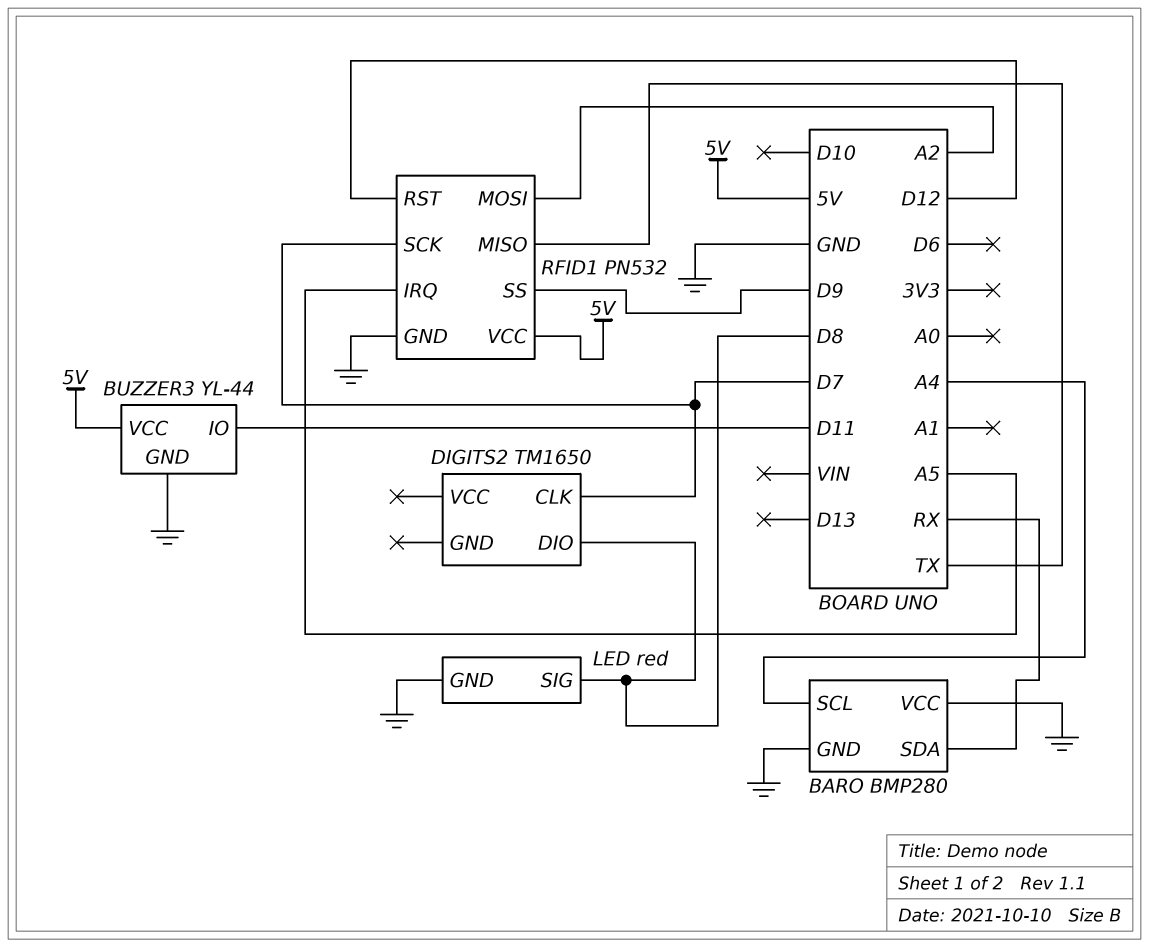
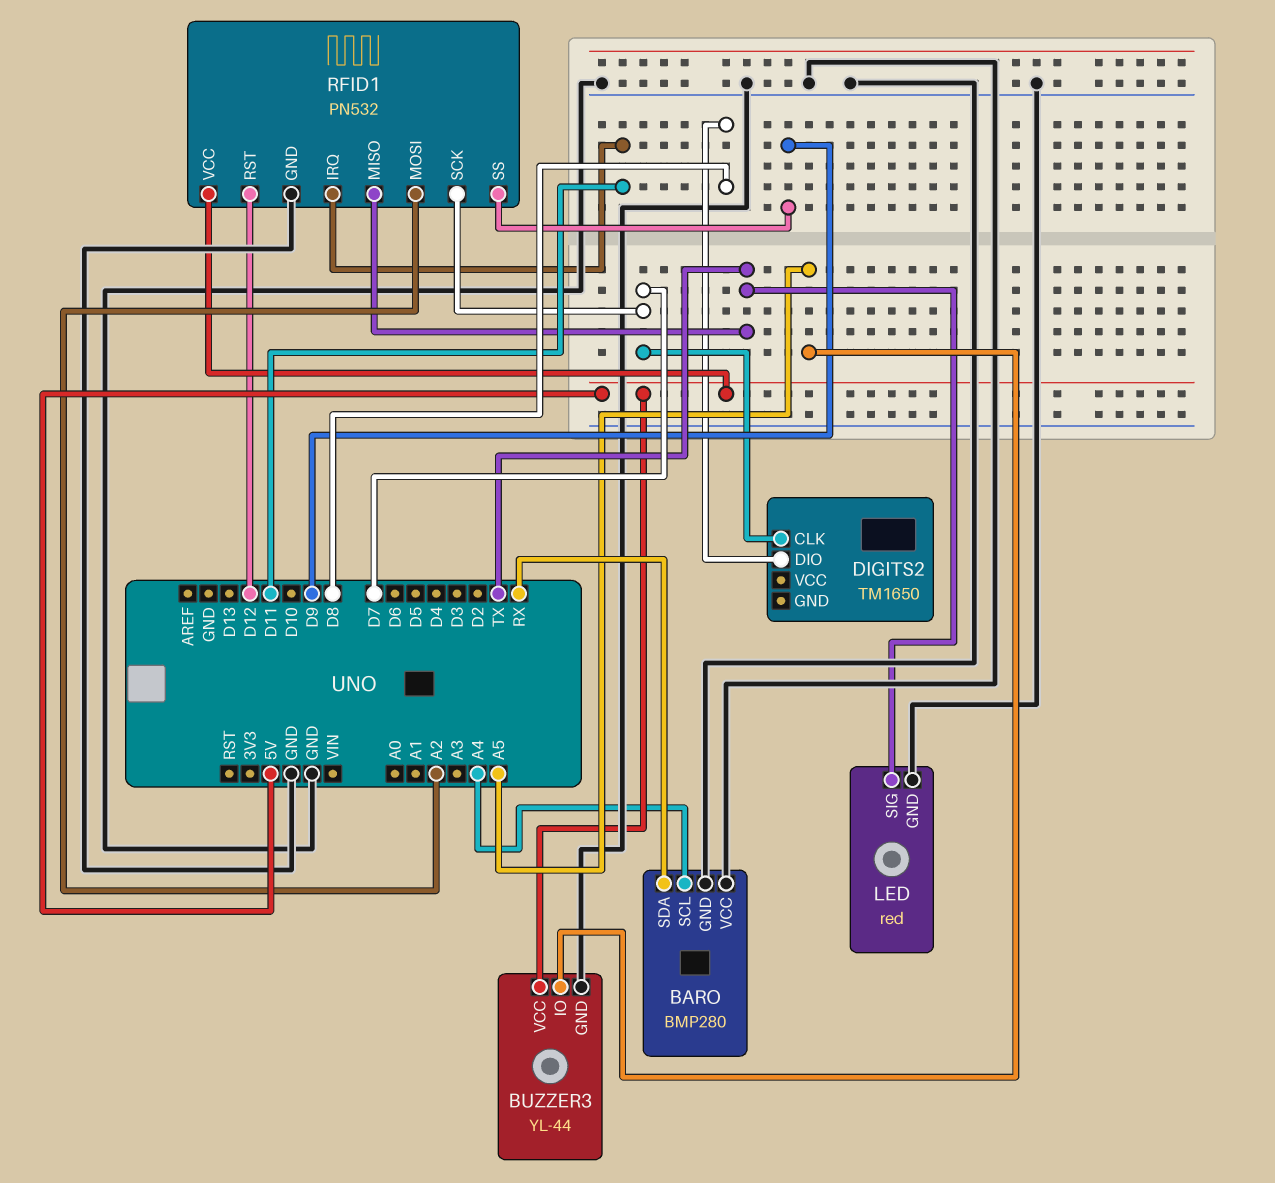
BUZZER3 pin IO: D11 -> A5
LED pin SIG: D8 -> TX
RFID1 pin IRQ: A5 -> D11

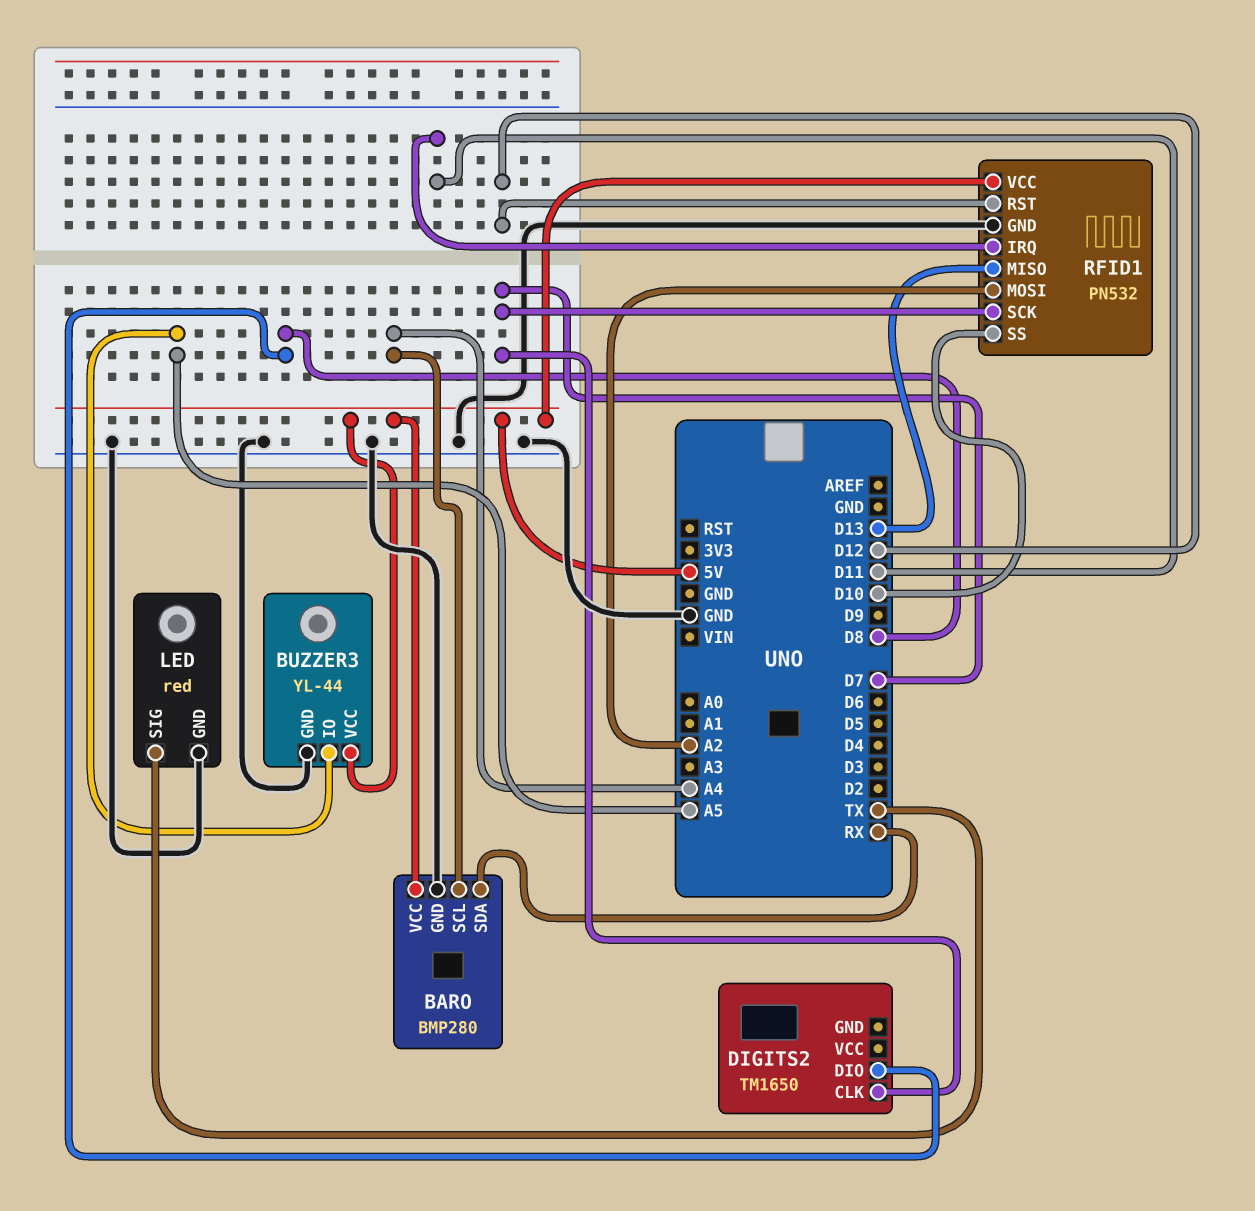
BARO pin VCC: GND -> 5V
RFID1 pin MISO: TX -> D13
RFID1 pin SS: D9 -> D10

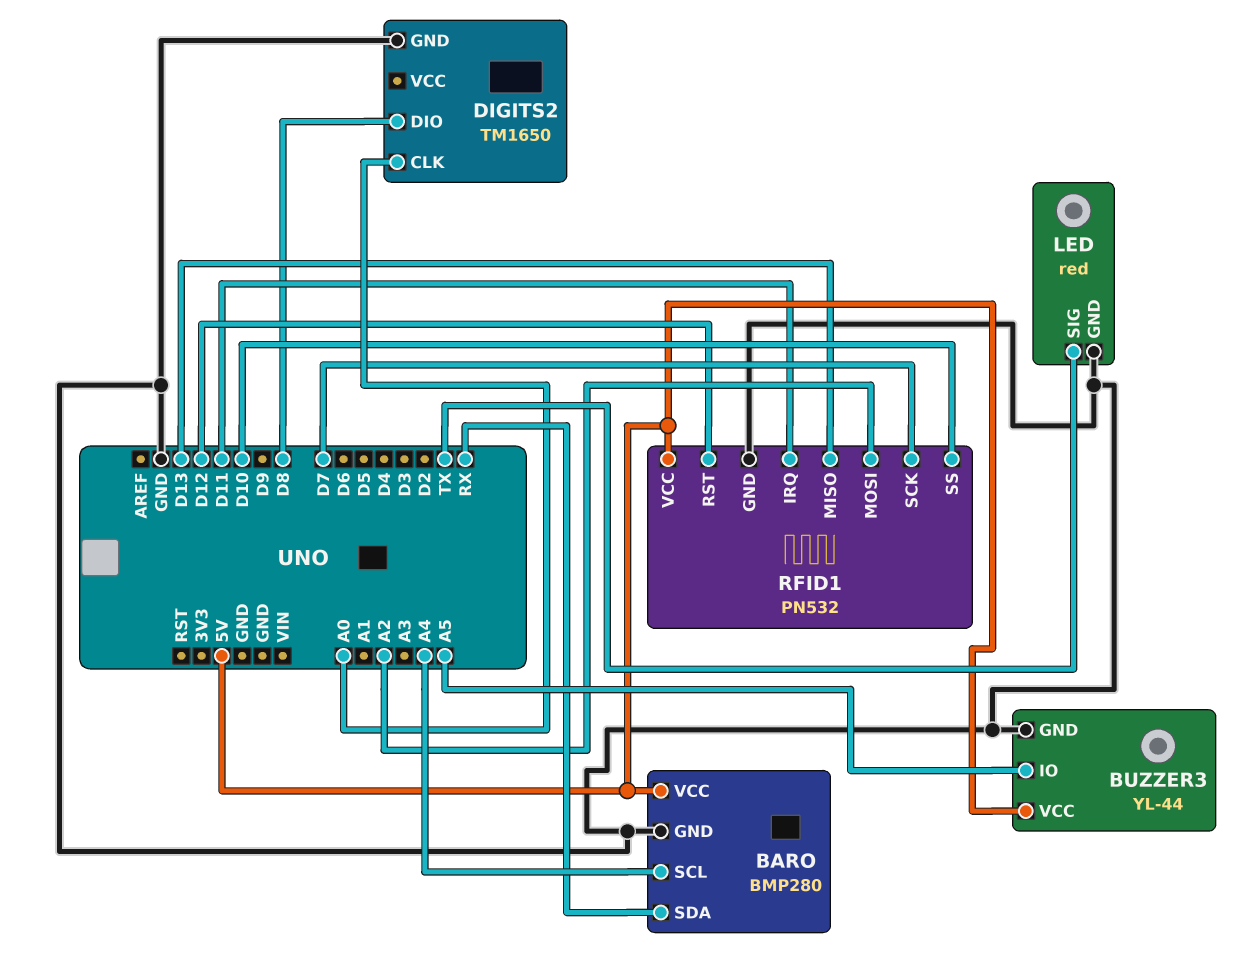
DIGITS2 pin CLK: D7 -> A0
DIGITS2 pin GND: none -> GND

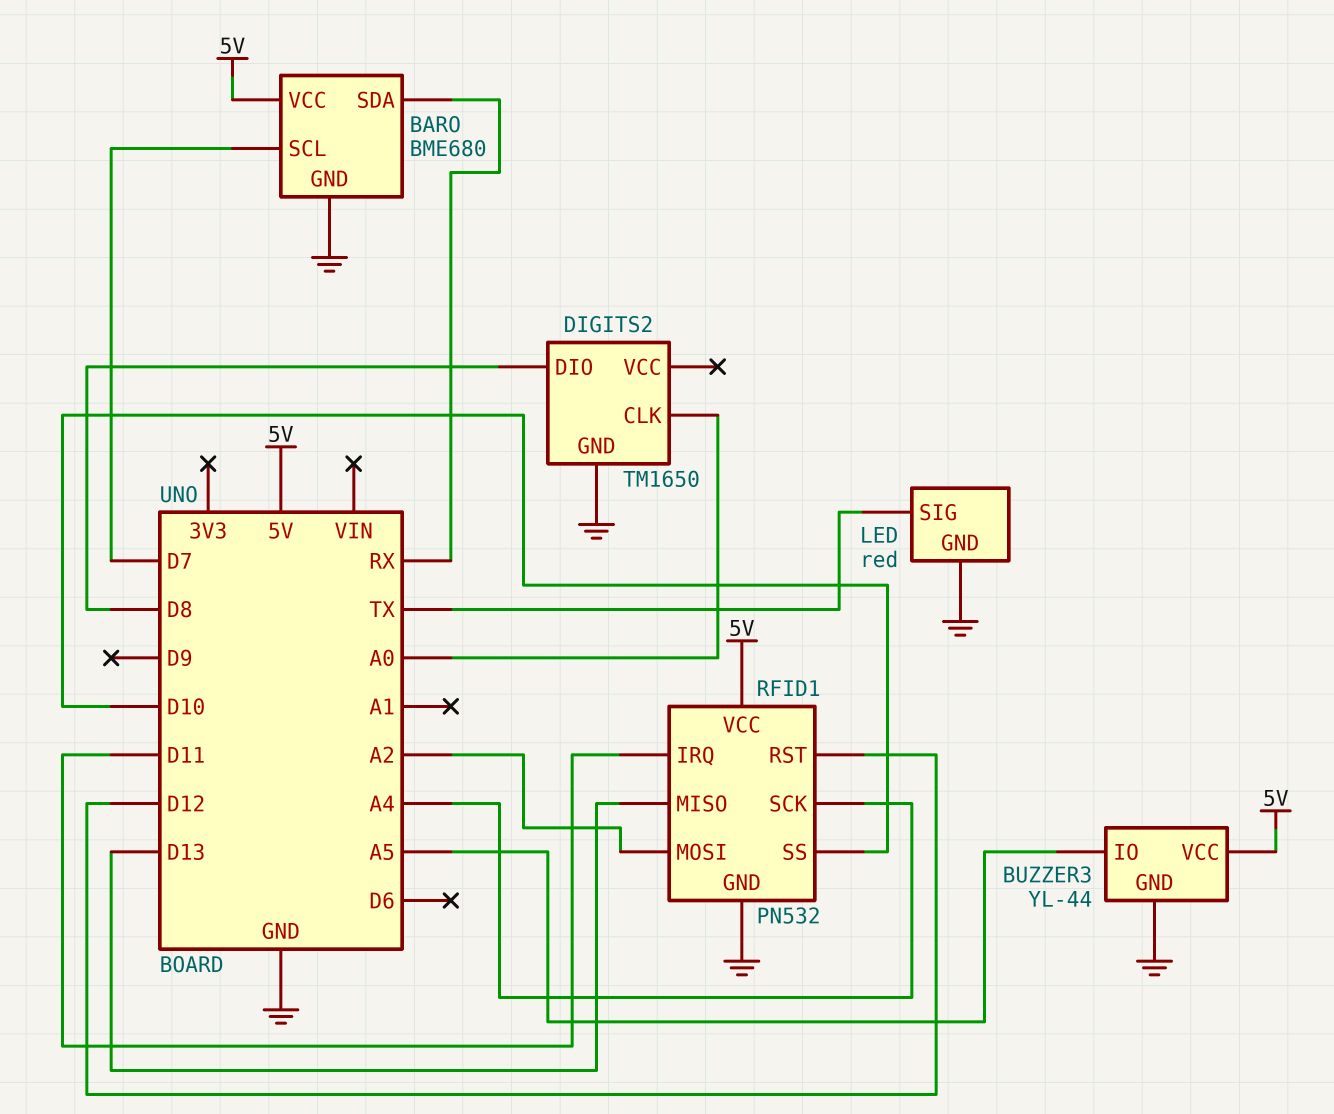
BARO: BMP280 -> BME680
BARO pin SCL: A4 -> D7
RFID1 pin SCK: D7 -> A4

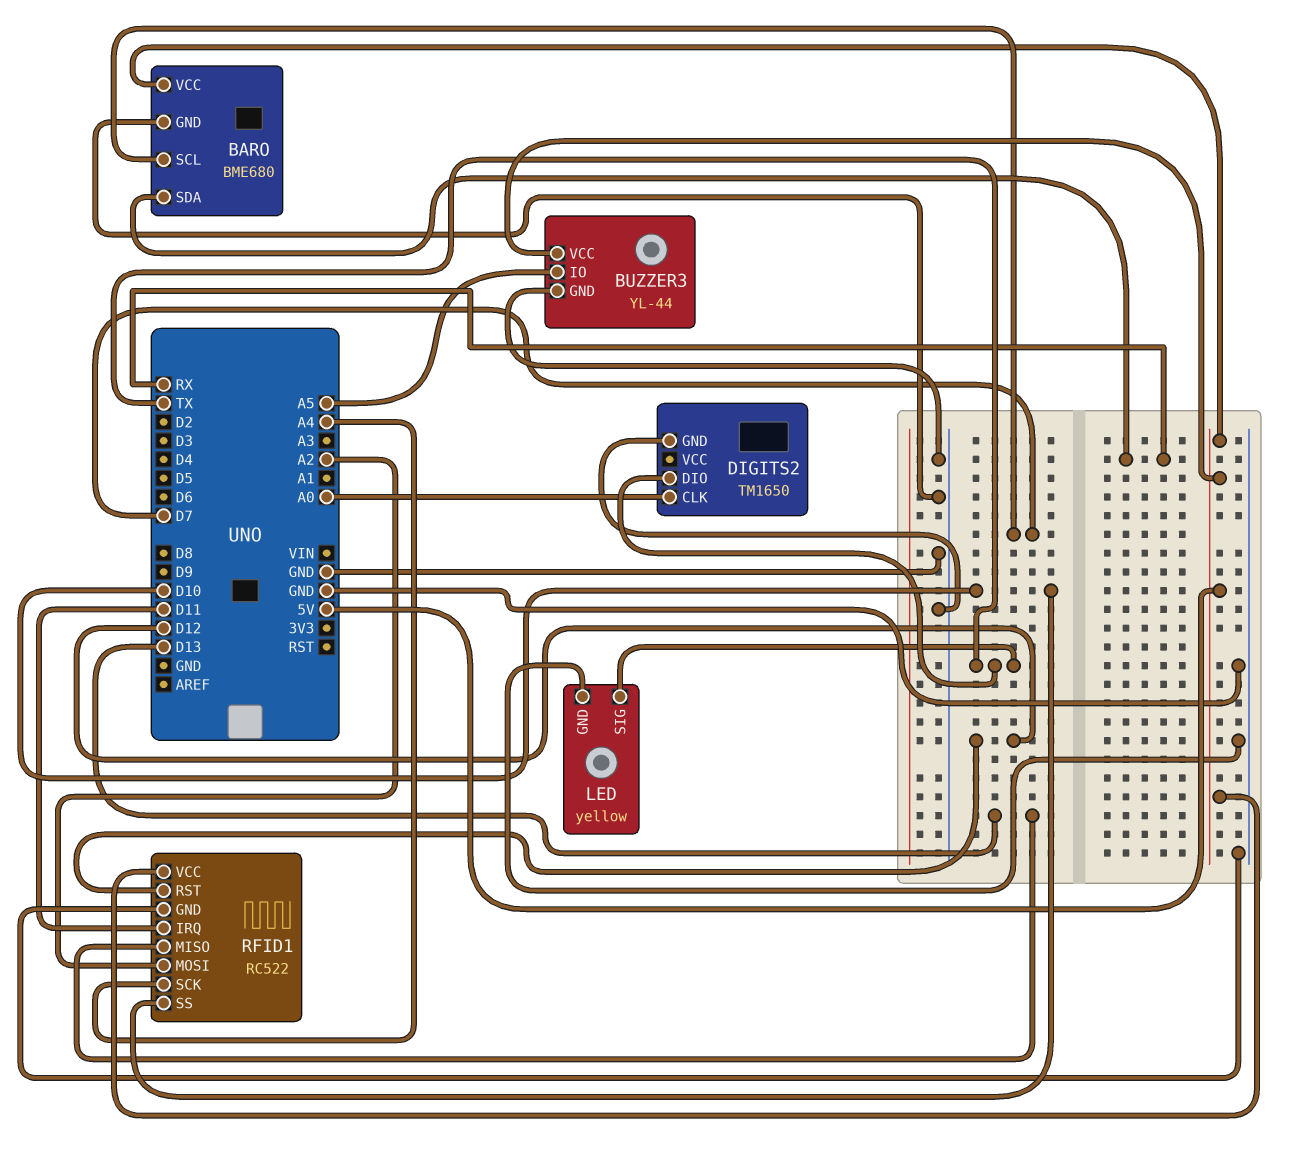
DIGITS2 pin DIO: D8 -> TX
LED: red -> yellow
RFID1: PN532 -> RC522

